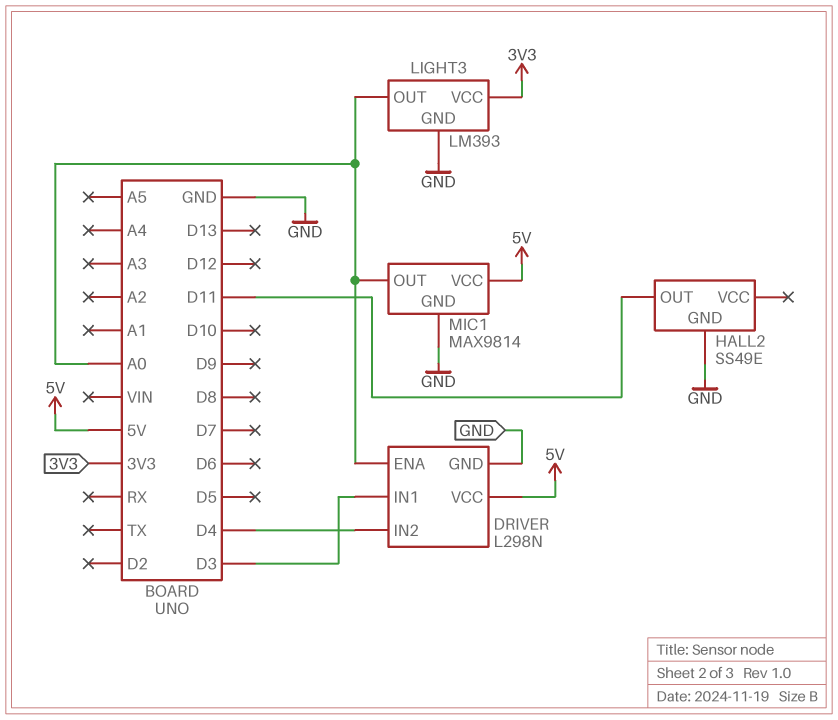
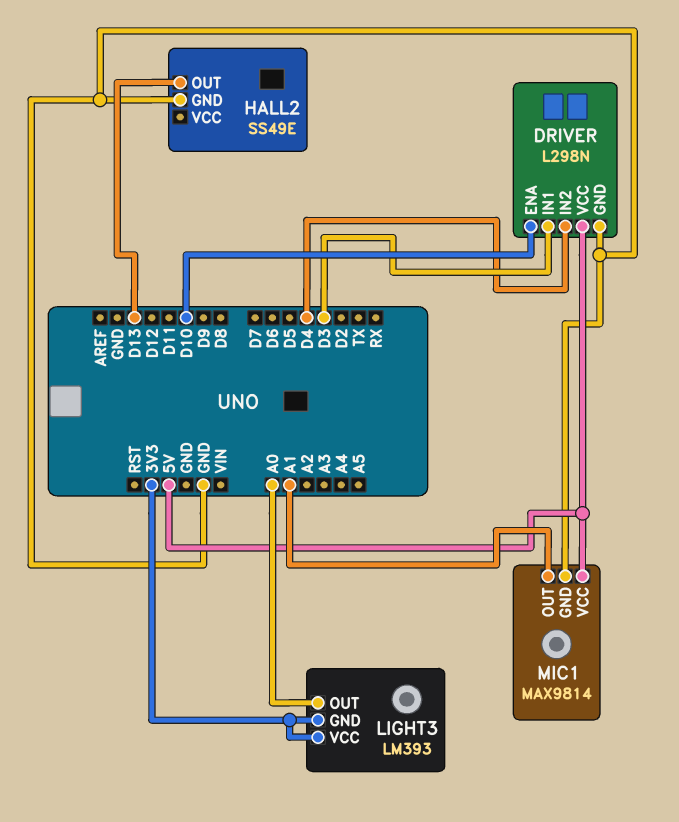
DRIVER pin ENA: A0 -> D10
HALL2 pin OUT: D11 -> D13
LIGHT3 pin GND: GND -> 3V3
MIC1 pin OUT: A0 -> A1

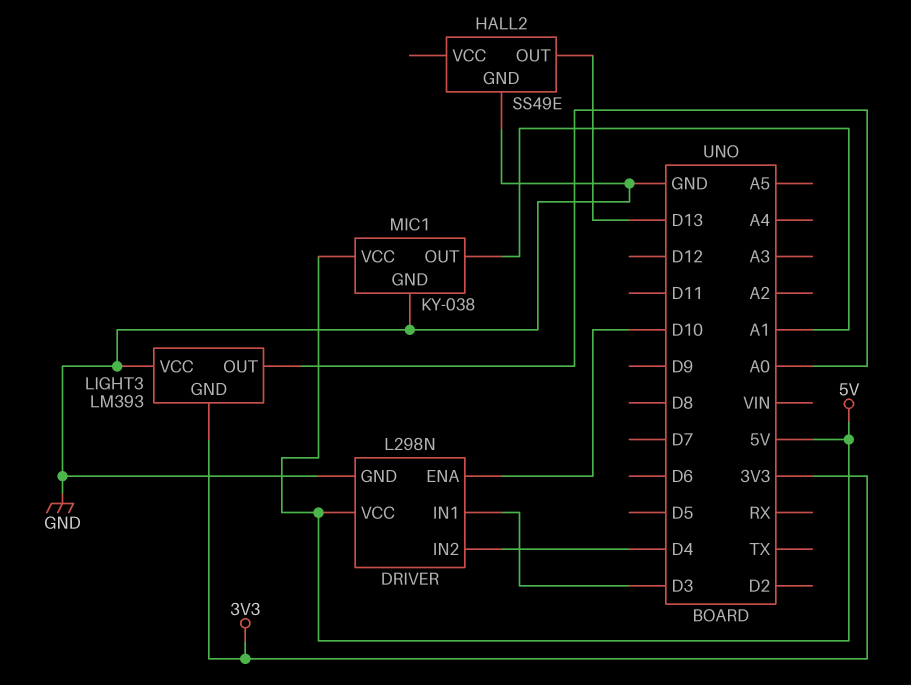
LIGHT3 pin VCC: 3V3 -> GND
MIC1: MAX9814 -> KY-038

